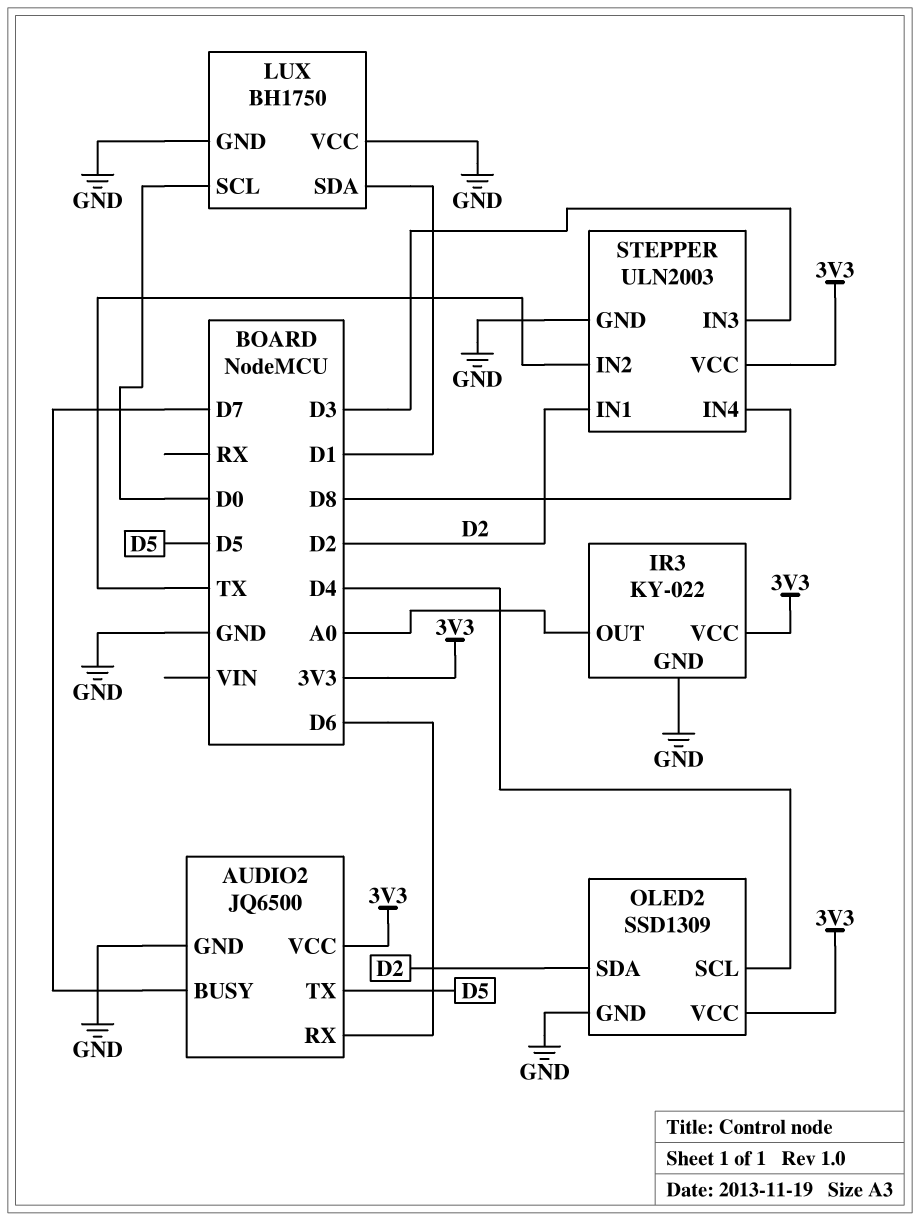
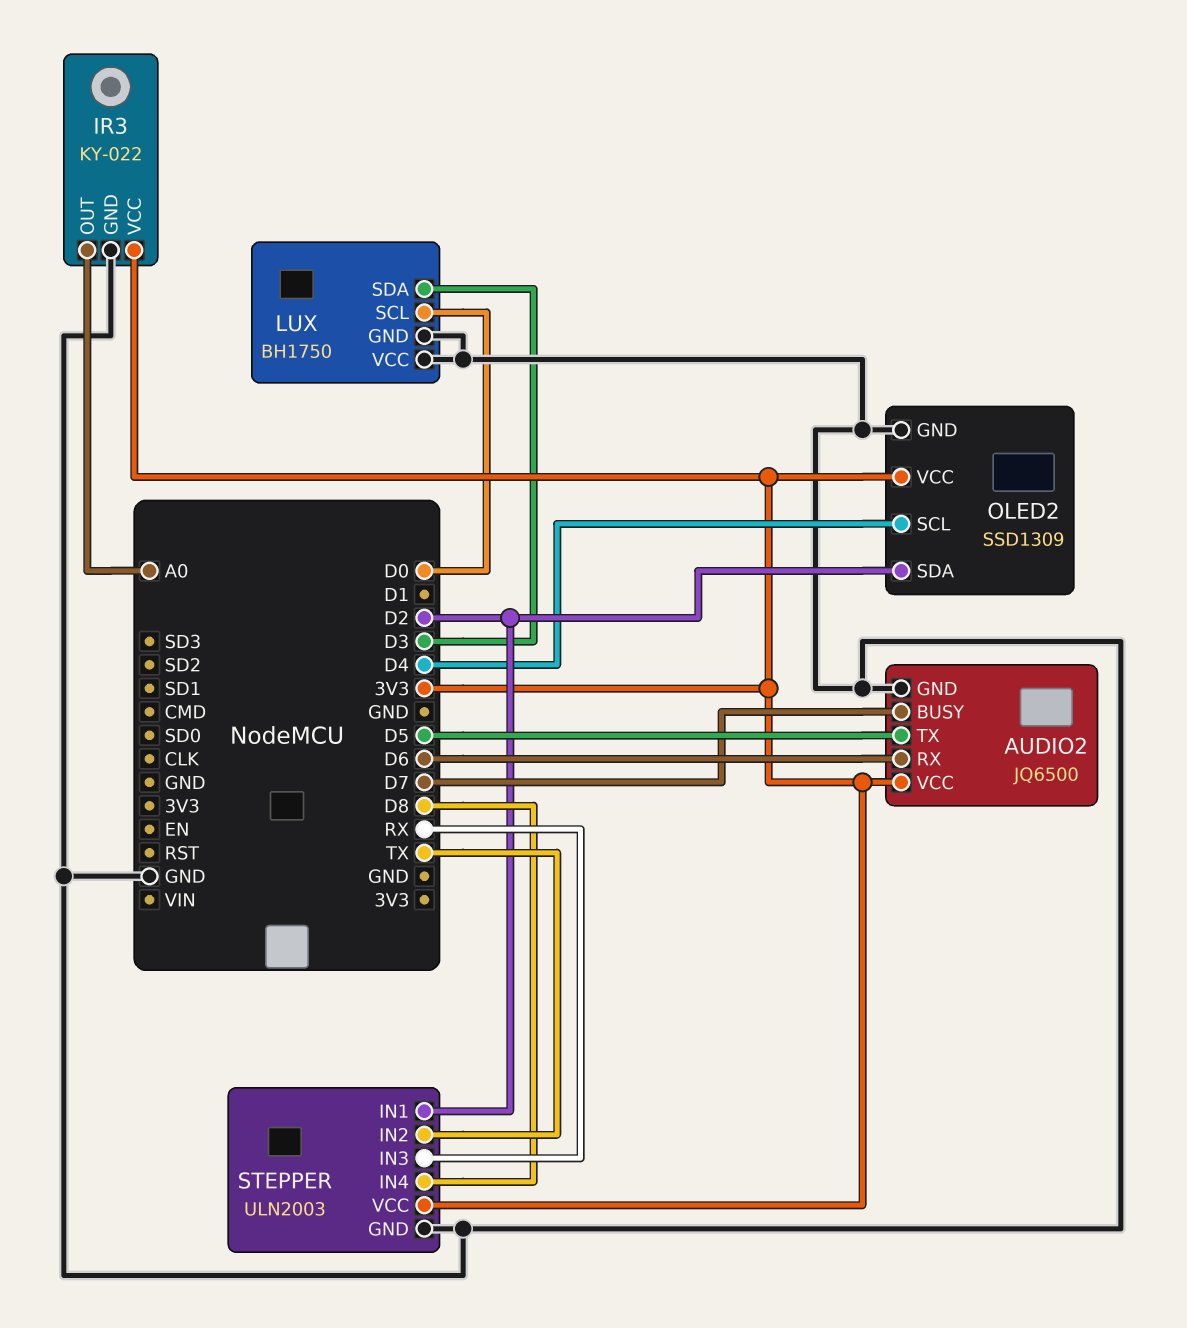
LUX pin SDA: D1 -> D3
STEPPER pin IN3: D3 -> RX

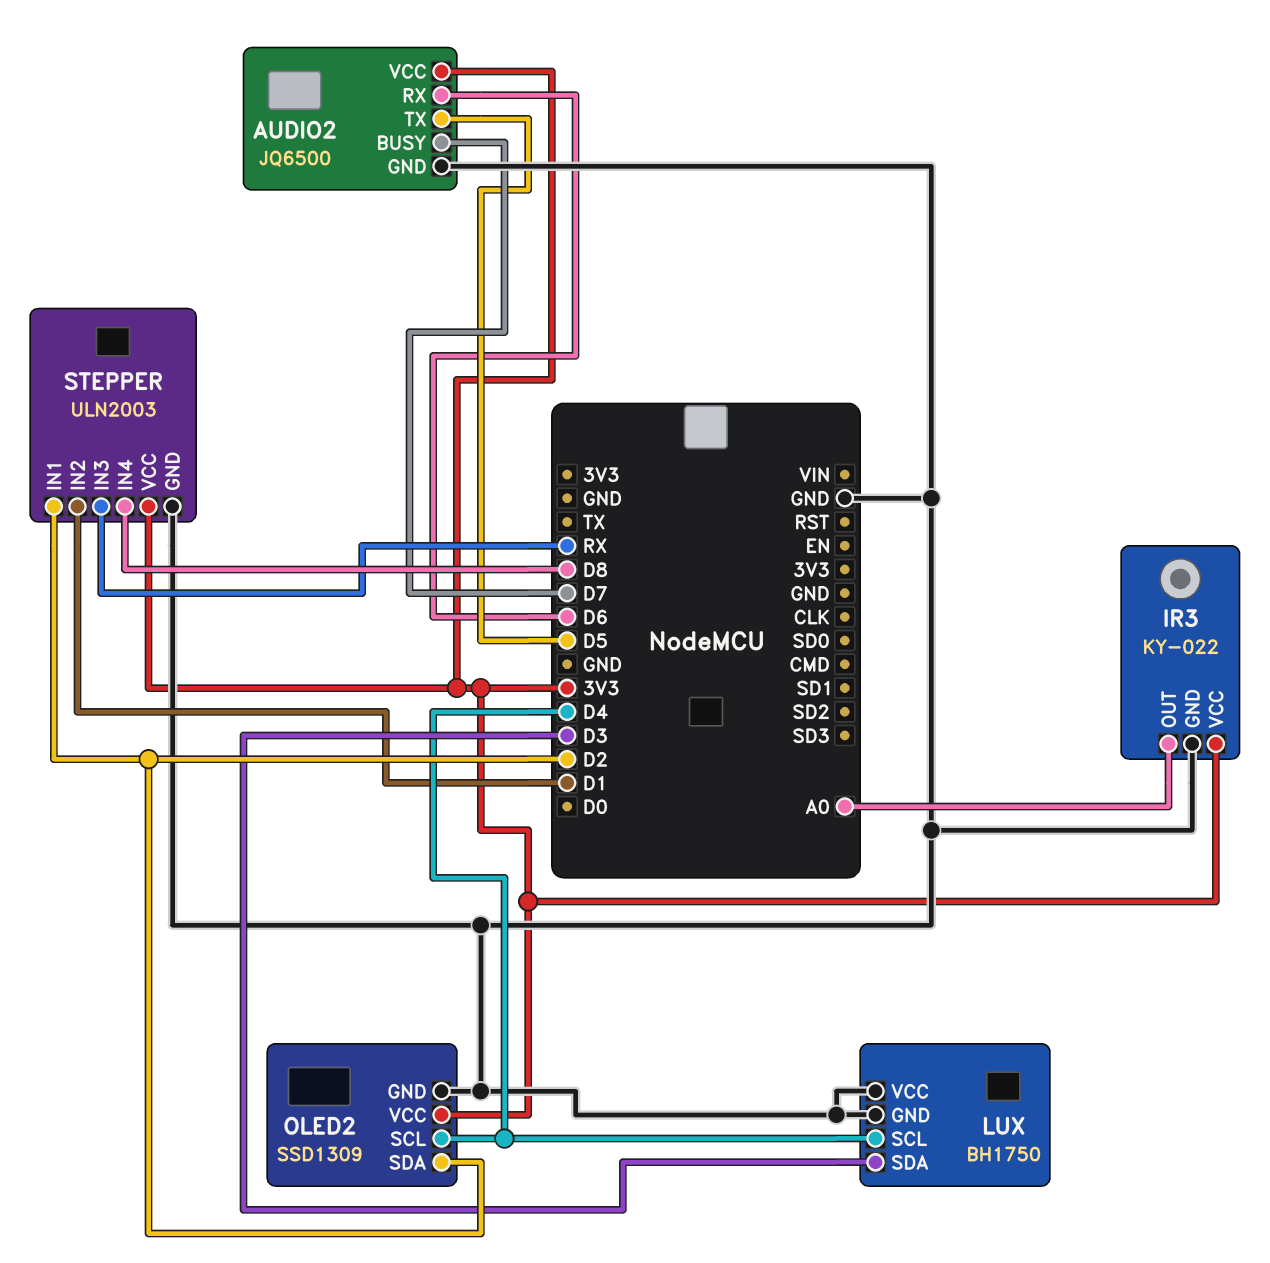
LUX pin SCL: D0 -> D4
STEPPER pin IN2: TX -> D1

